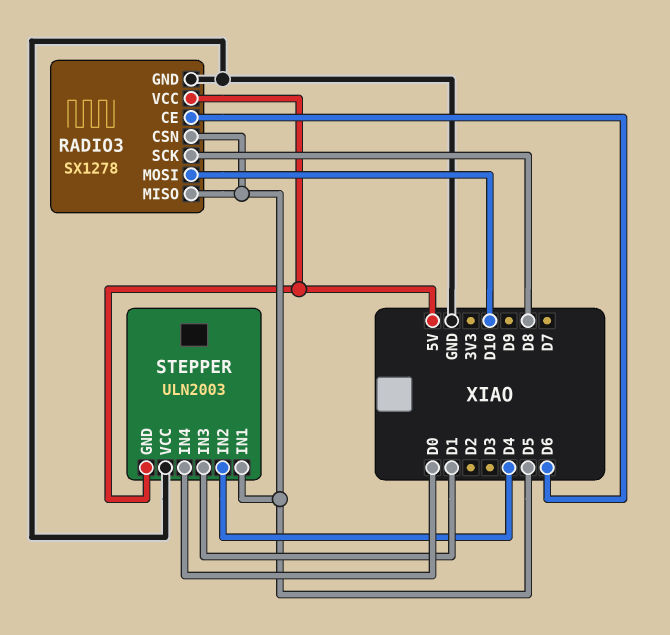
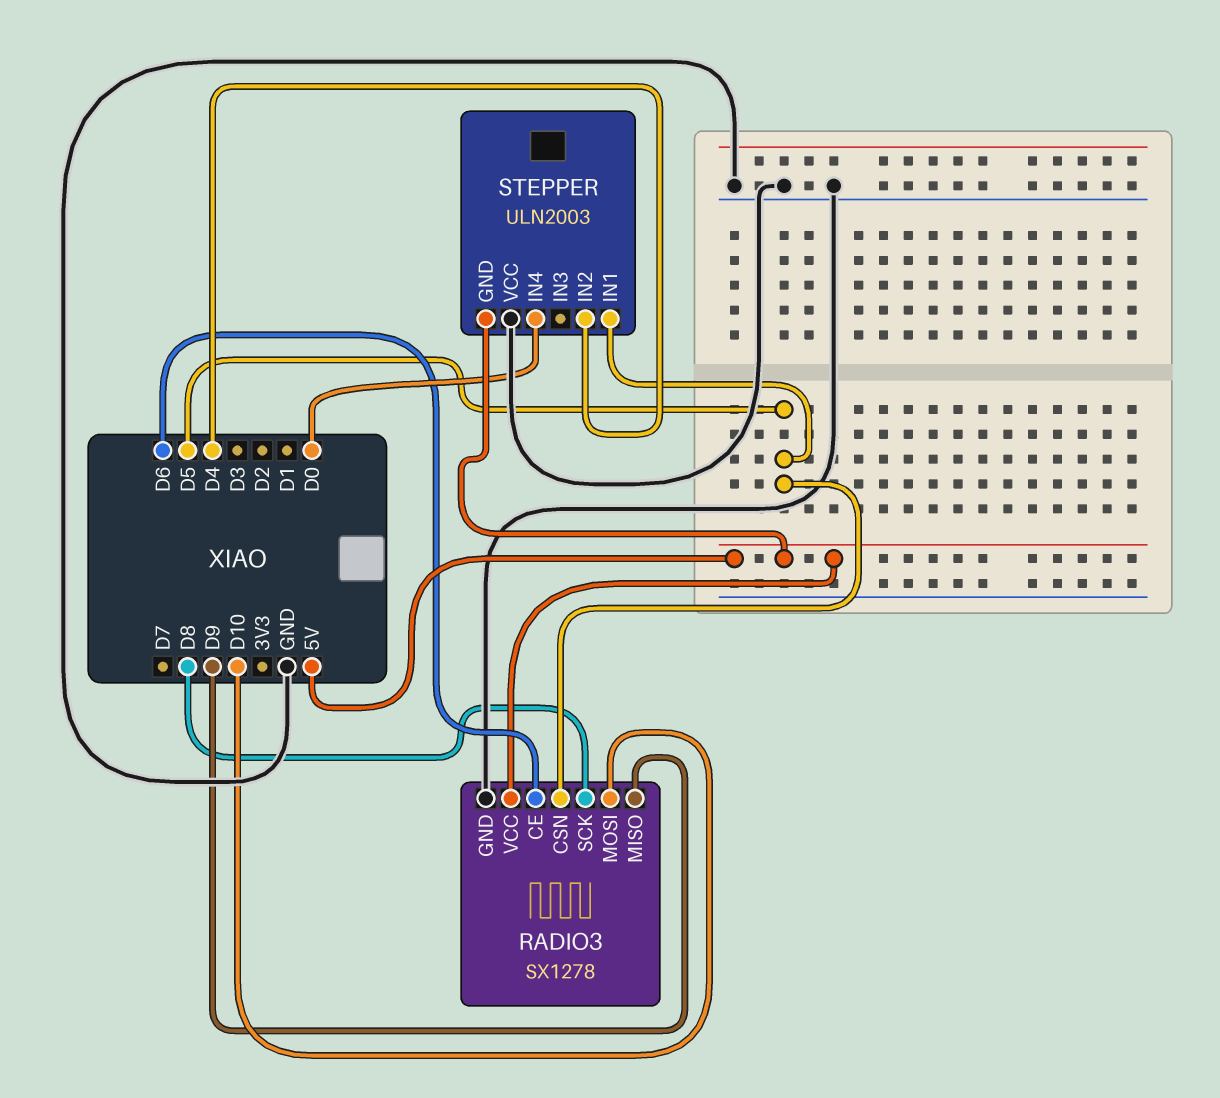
RADIO3 pin MISO: D5 -> D9
STEPPER pin IN3: D1 -> none

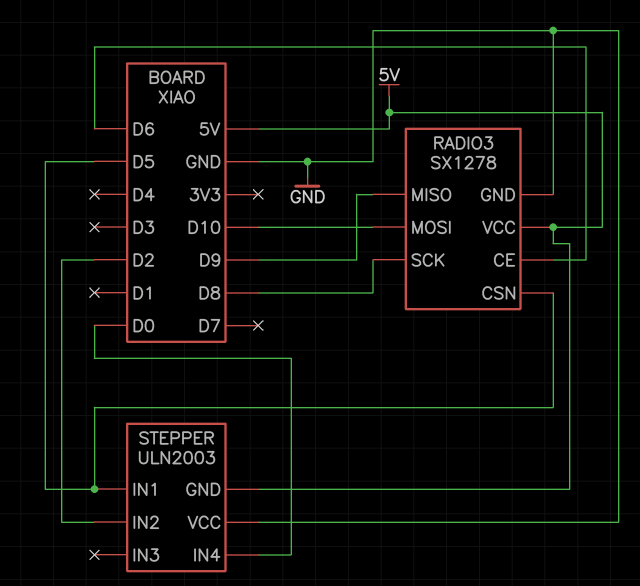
STEPPER pin IN2: D4 -> D2

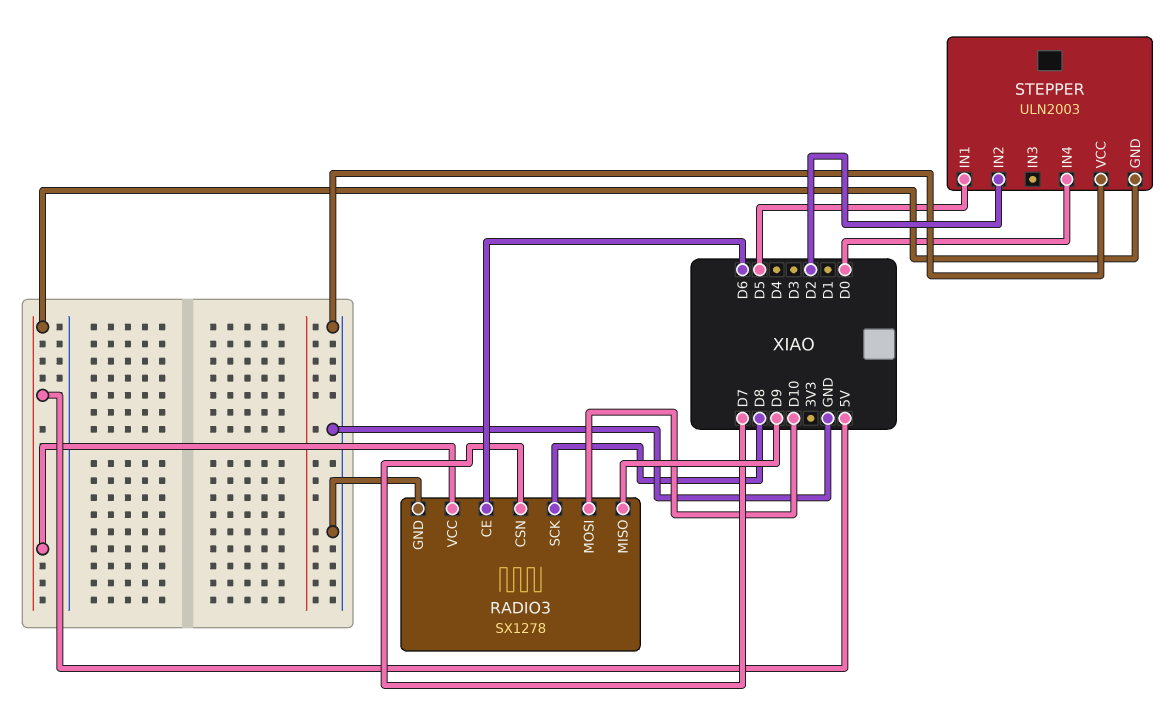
RADIO3 pin CSN: D5 -> D7

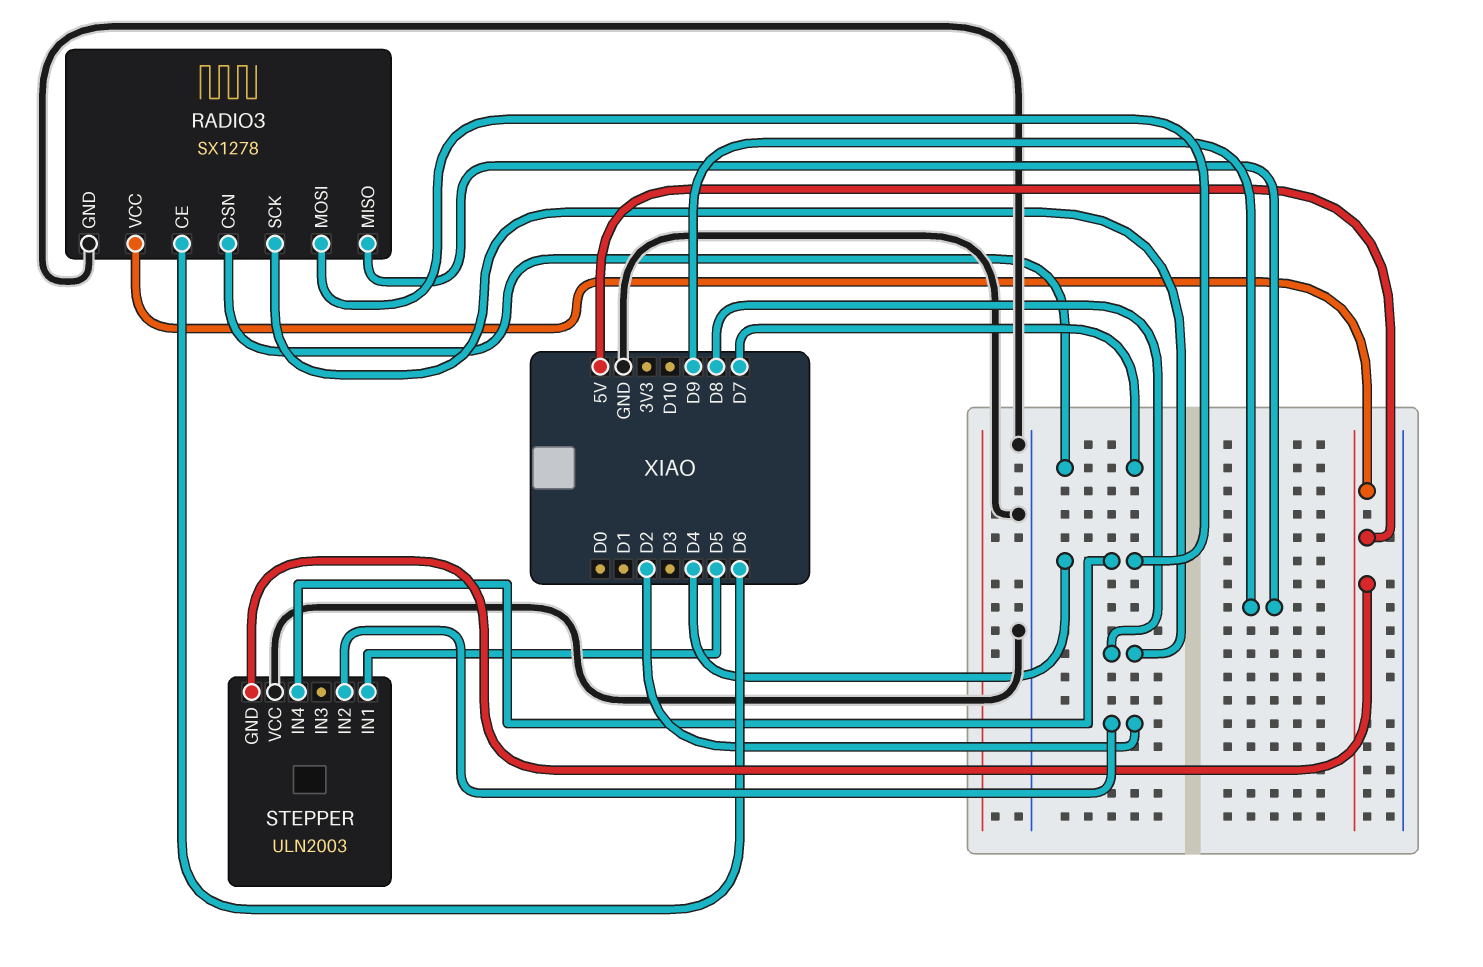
RADIO3 pin MOSI: D10 -> D4
STEPPER pin IN4: D0 -> D4

